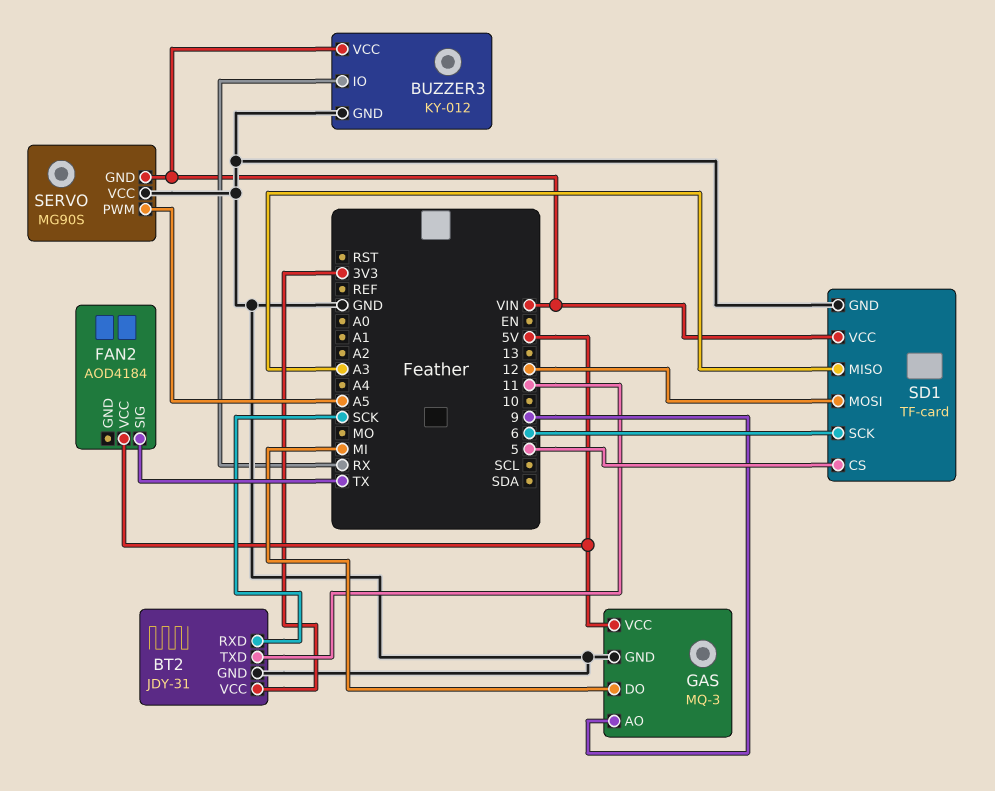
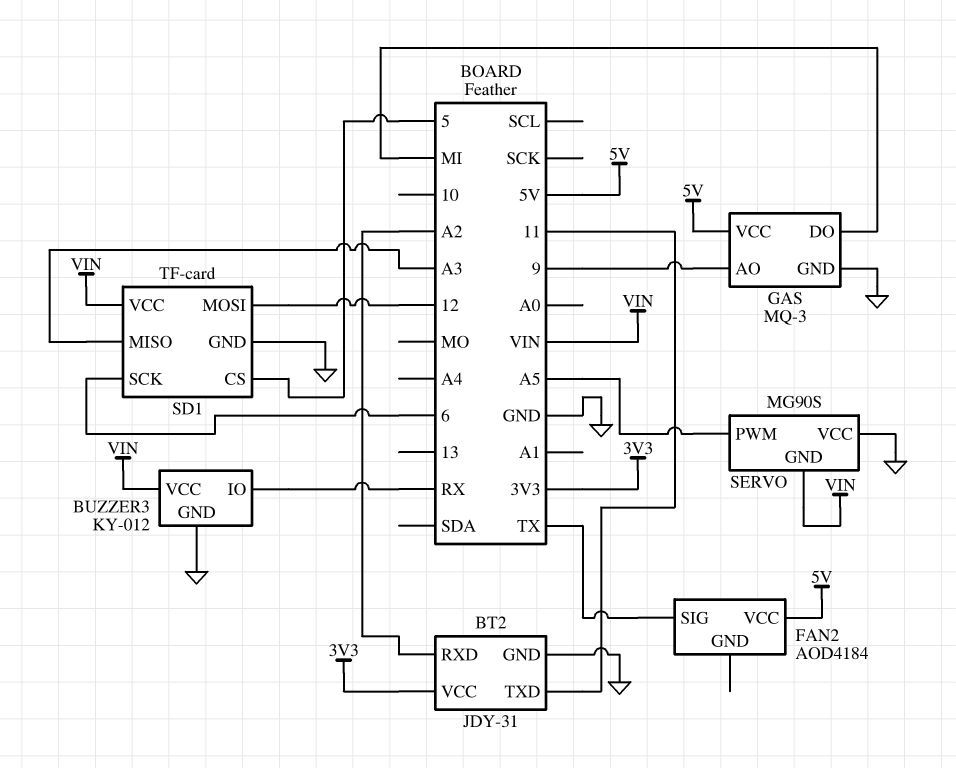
BT2 pin RXD: SCK -> A2

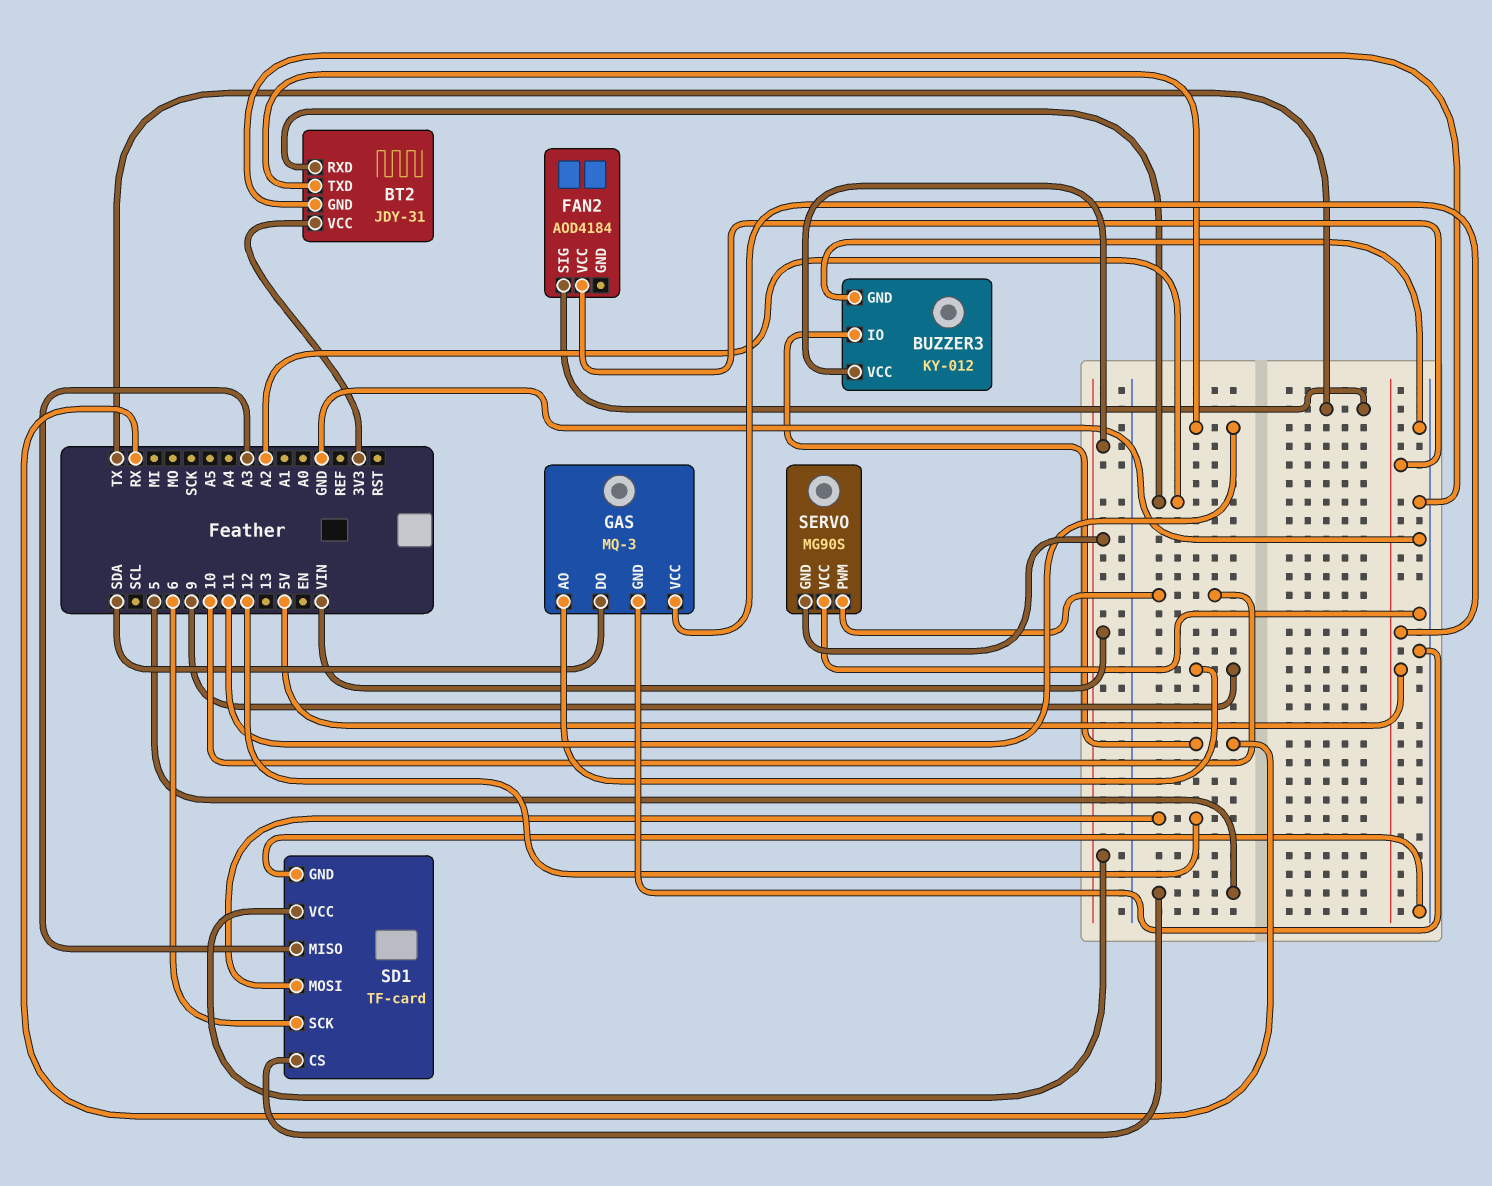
GAS pin DO: MI -> SDA
SERVO pin PWM: A5 -> 10

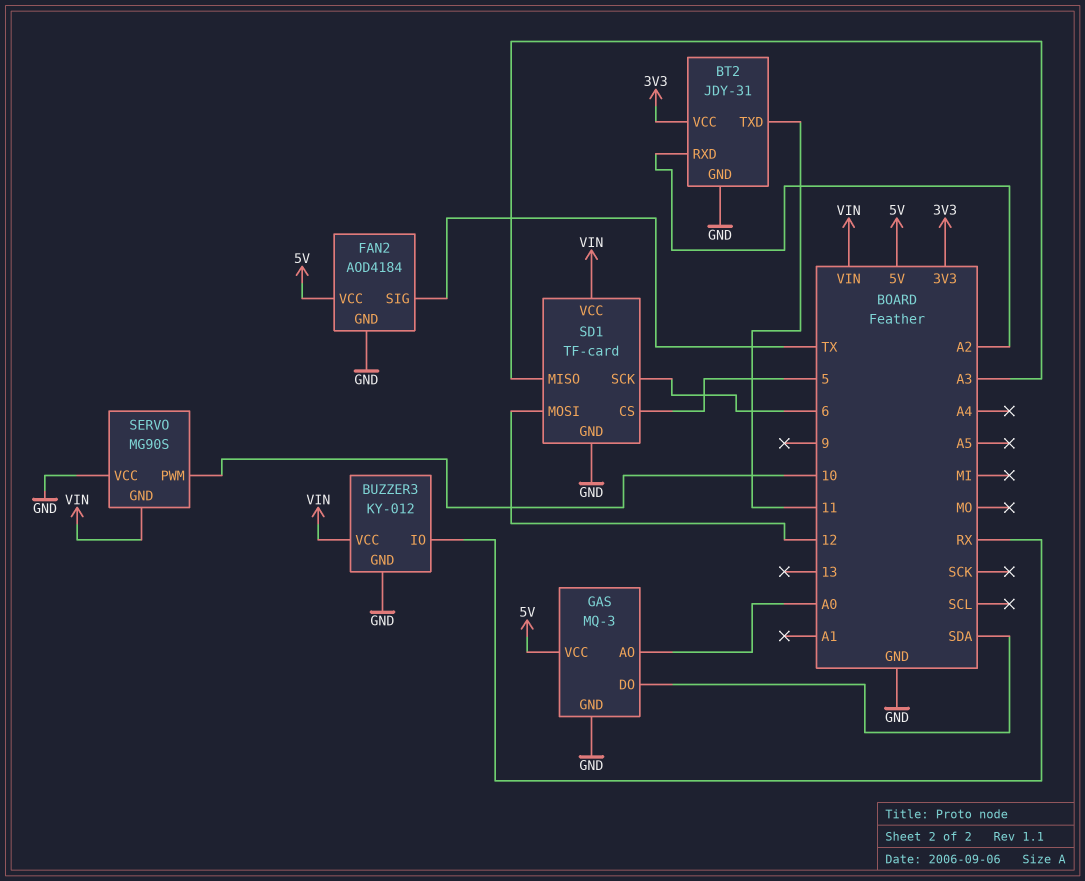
FAN2 pin GND: none -> GND
GAS pin AO: 9 -> A0

